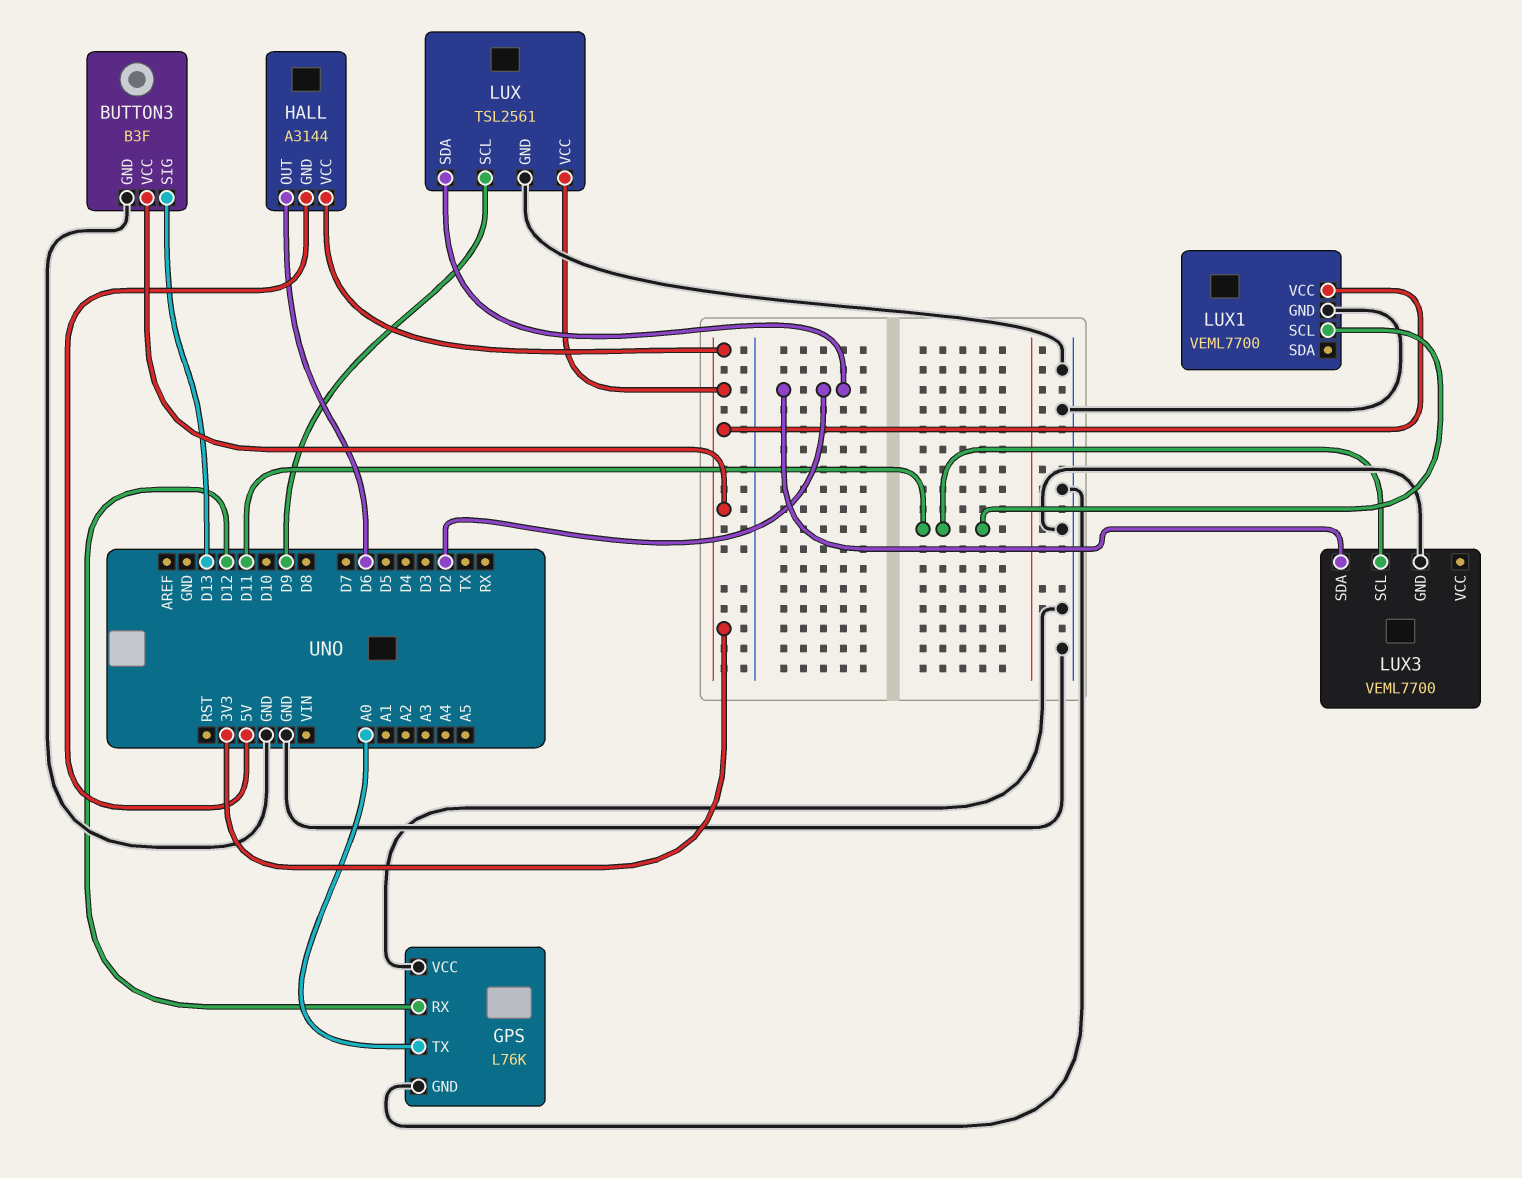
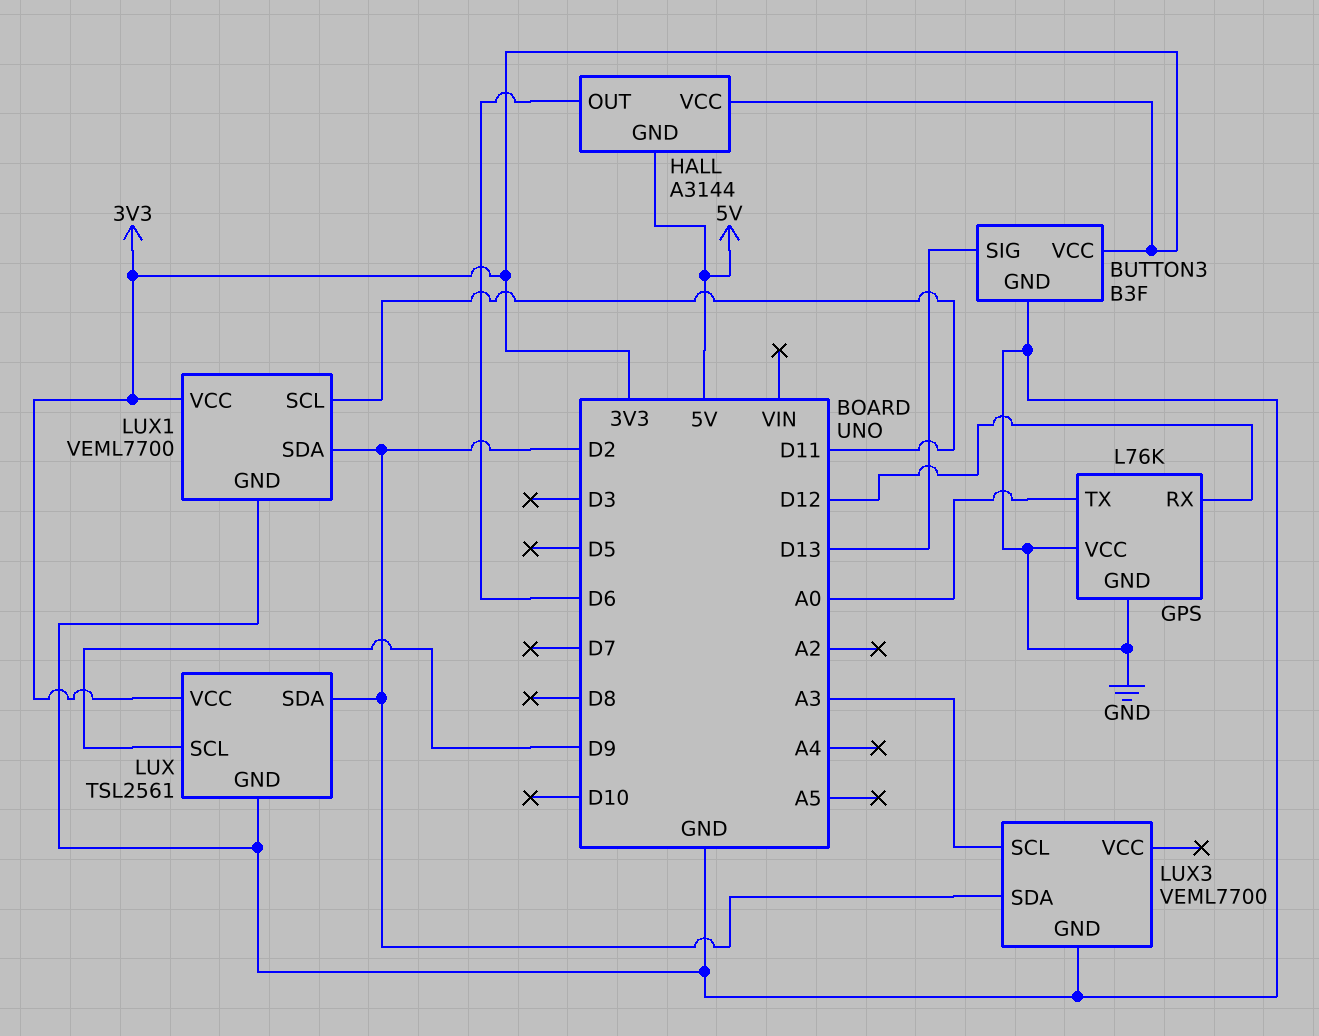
LUX1 pin SDA: none -> D2
LUX3 pin SCL: D11 -> A3

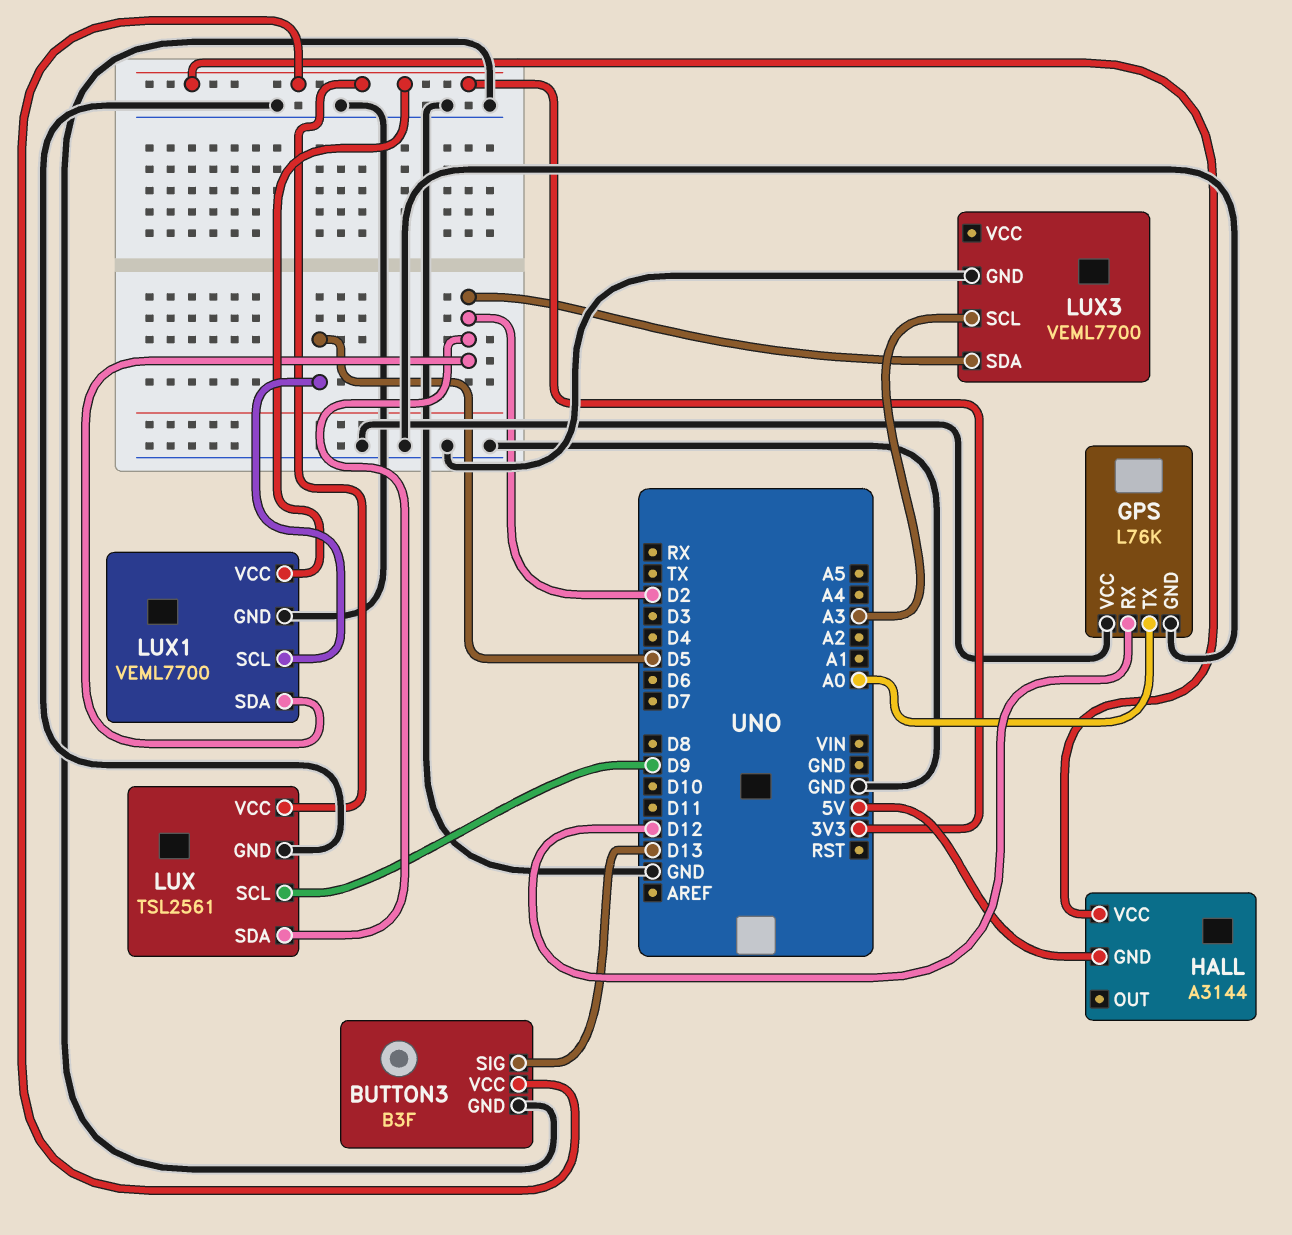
HALL pin OUT: D6 -> none
LUX1 pin SCL: D11 -> D5

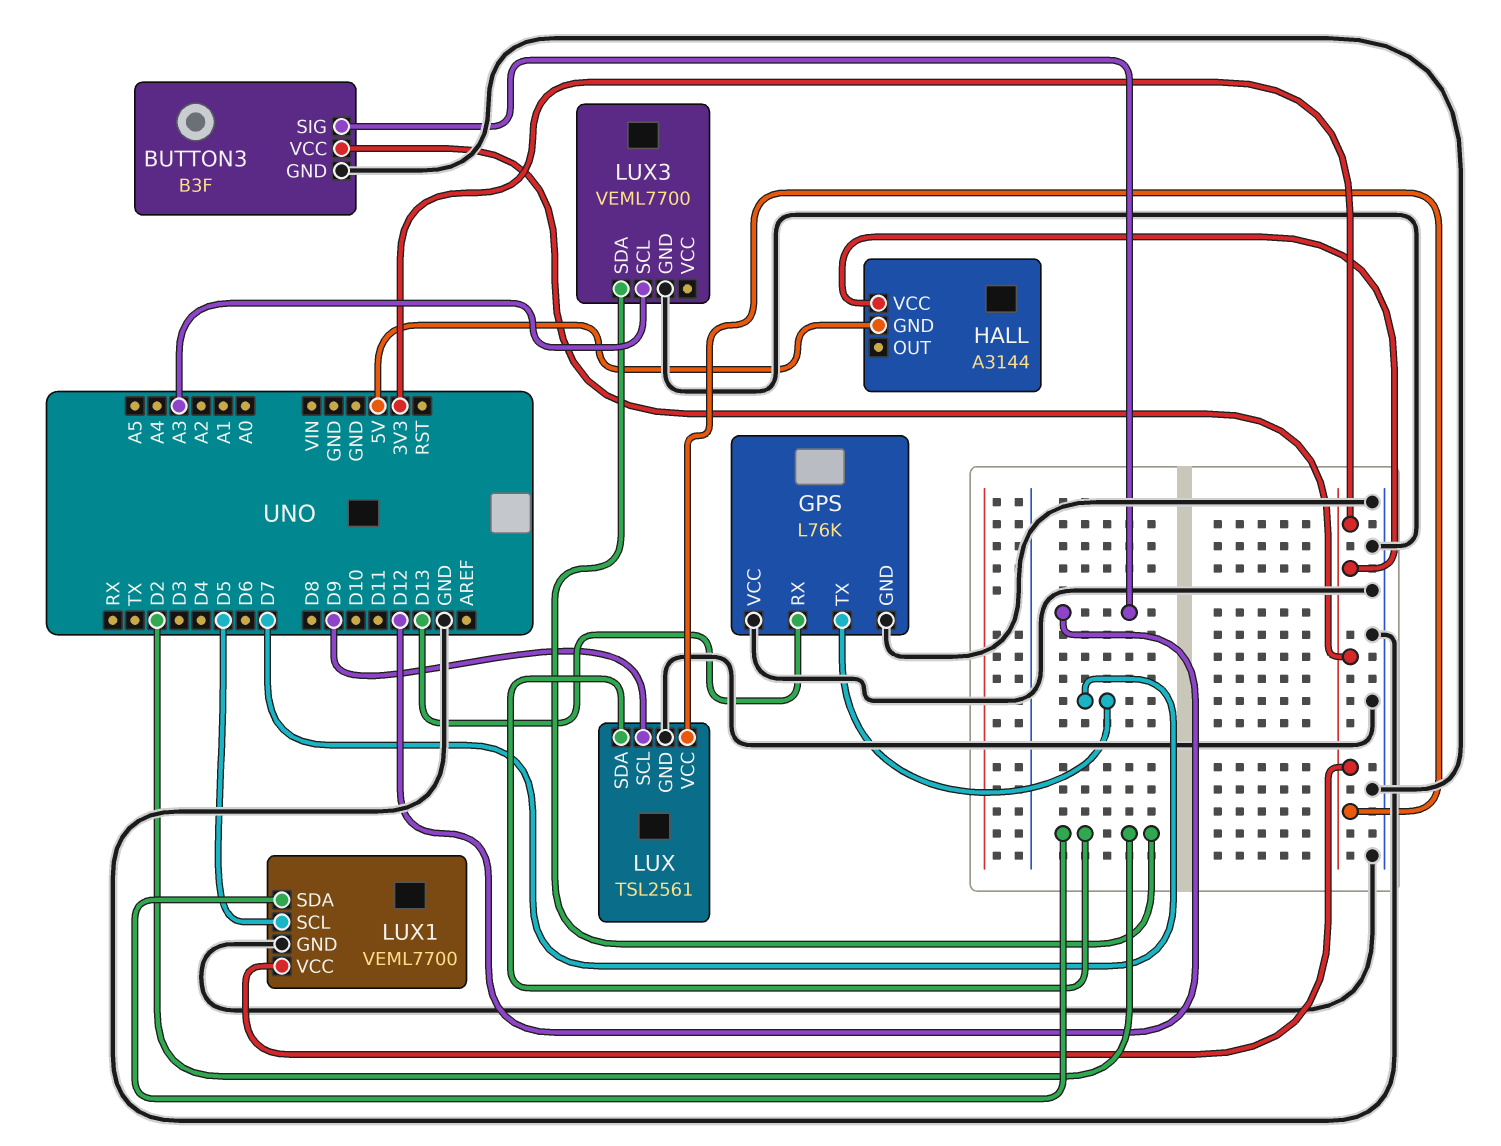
BUTTON3 pin SIG: D13 -> D12
GPS pin RX: D12 -> D13
GPS pin TX: A0 -> D7

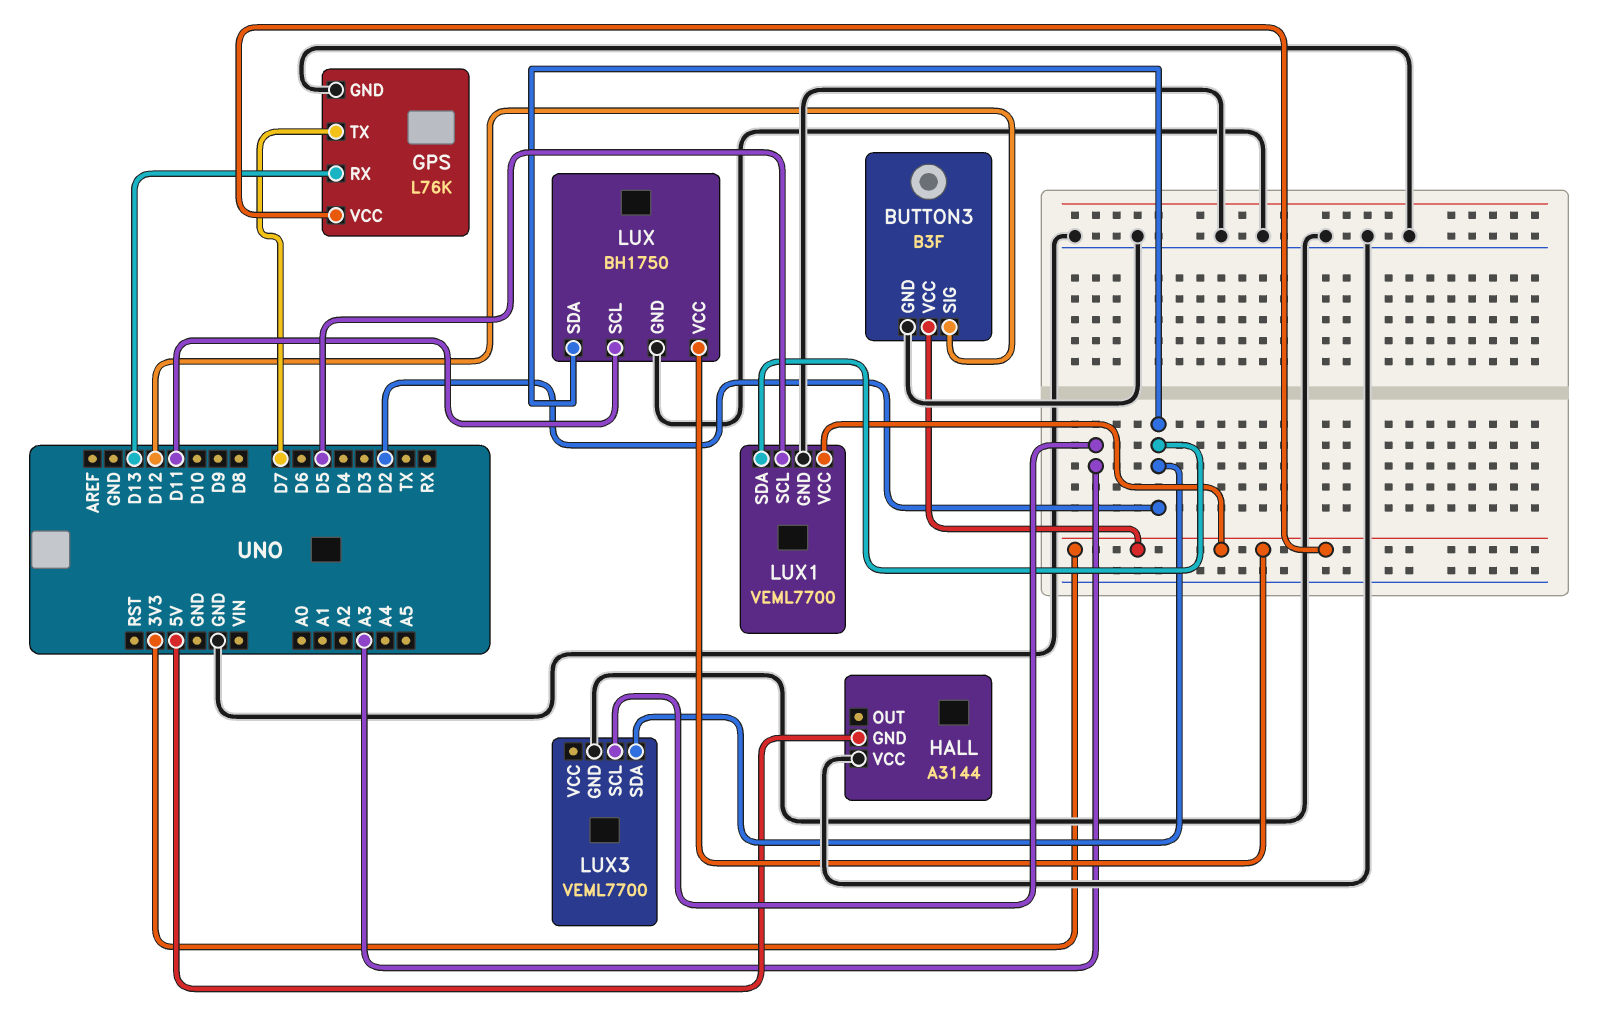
GPS pin VCC: GND -> 3V3
HALL pin VCC: 3V3 -> GND
LUX: TSL2561 -> BH1750
LUX pin SCL: D9 -> D11

